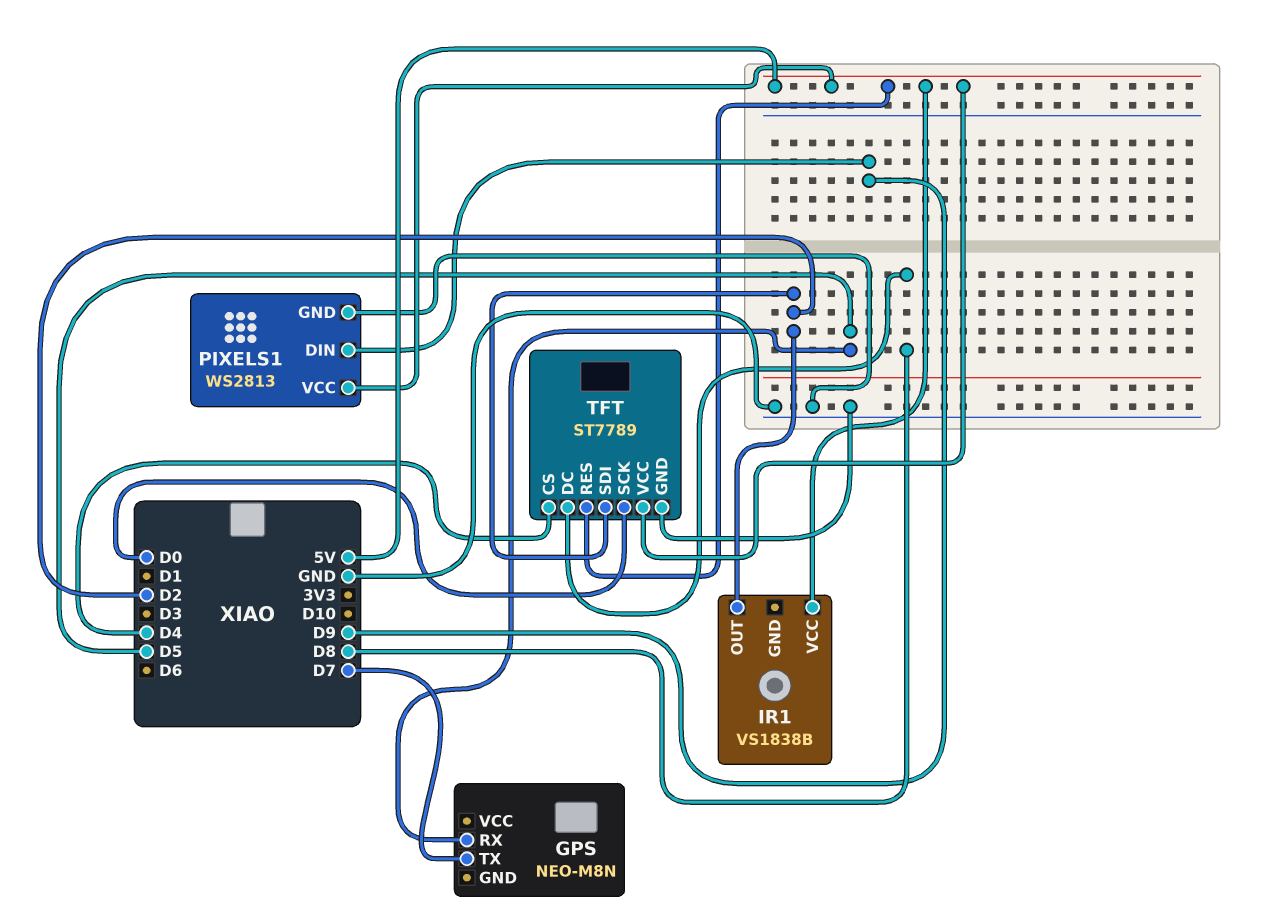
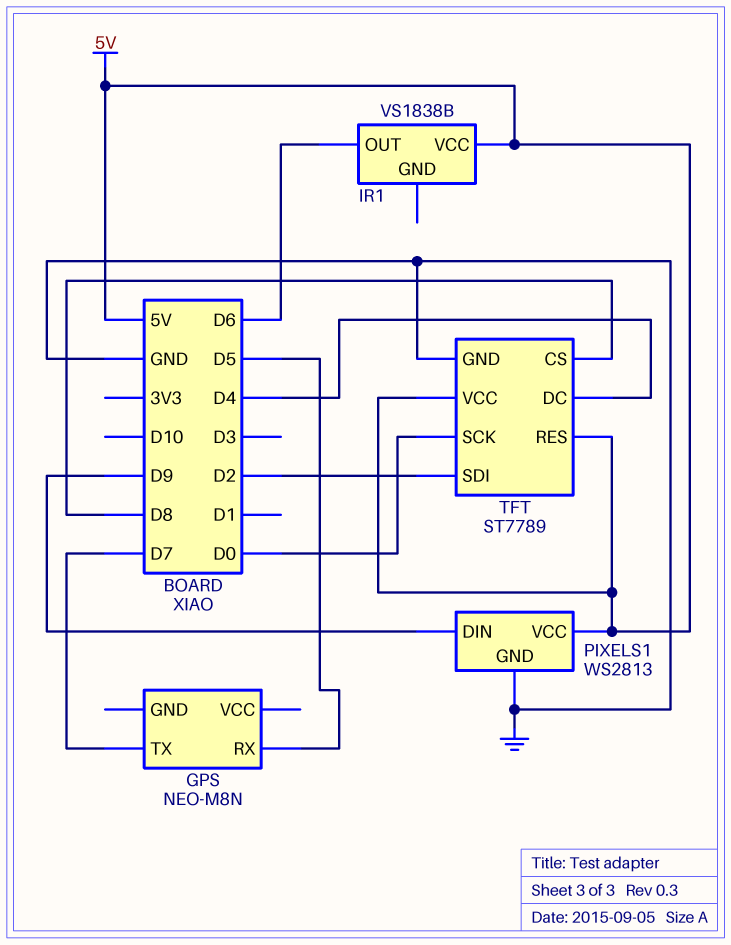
IR1 pin OUT: D2 -> D6
TFT pin CS: D4 -> D8
TFT pin DC: D8 -> D4

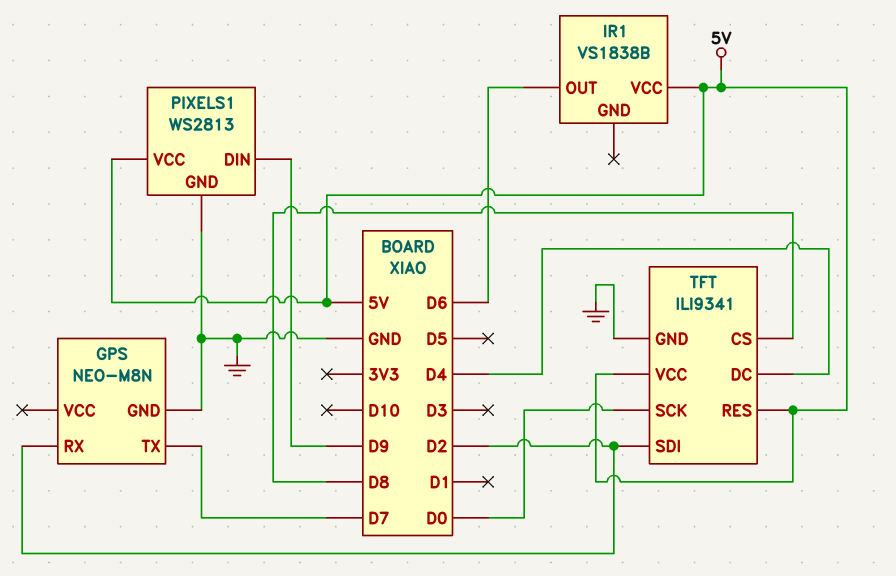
GPS pin GND: none -> GND
GPS pin RX: D5 -> D2
TFT: ST7789 -> ILI9341

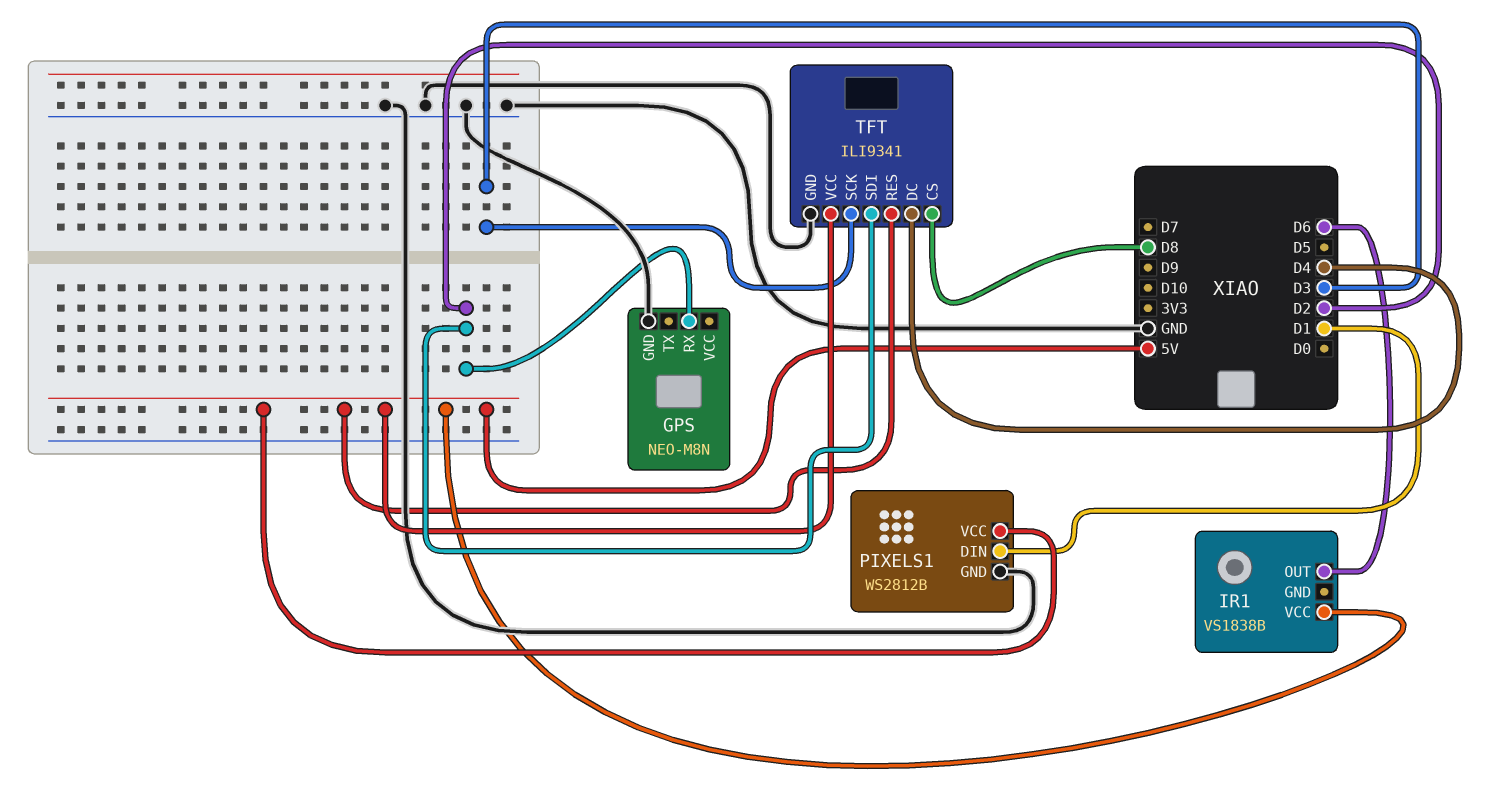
GPS pin TX: D7 -> none
PIXELS1: WS2813 -> WS2812B
PIXELS1 pin DIN: D9 -> D1
TFT pin SCK: D0 -> D3

